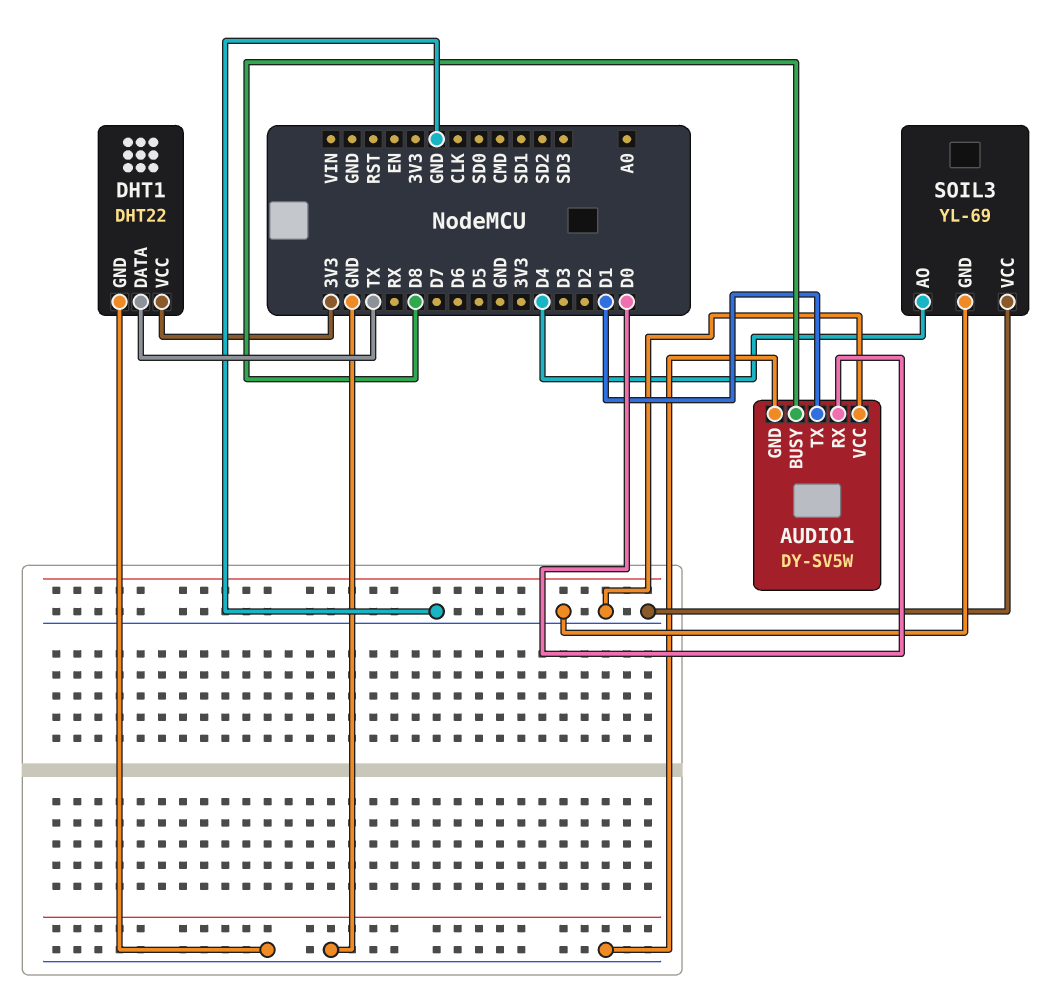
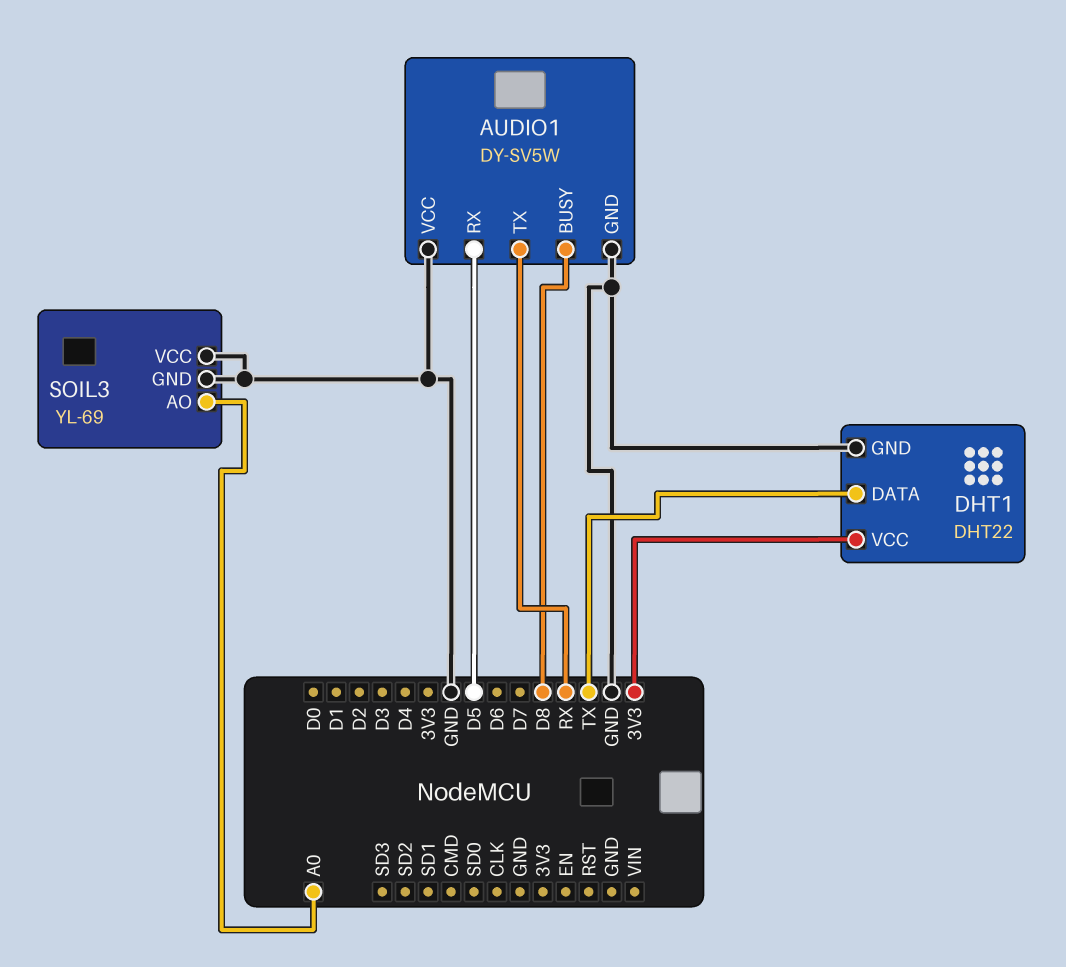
AUDIO1 pin RX: D0 -> D5
AUDIO1 pin TX: D1 -> RX
SOIL3 pin AO: D4 -> A0

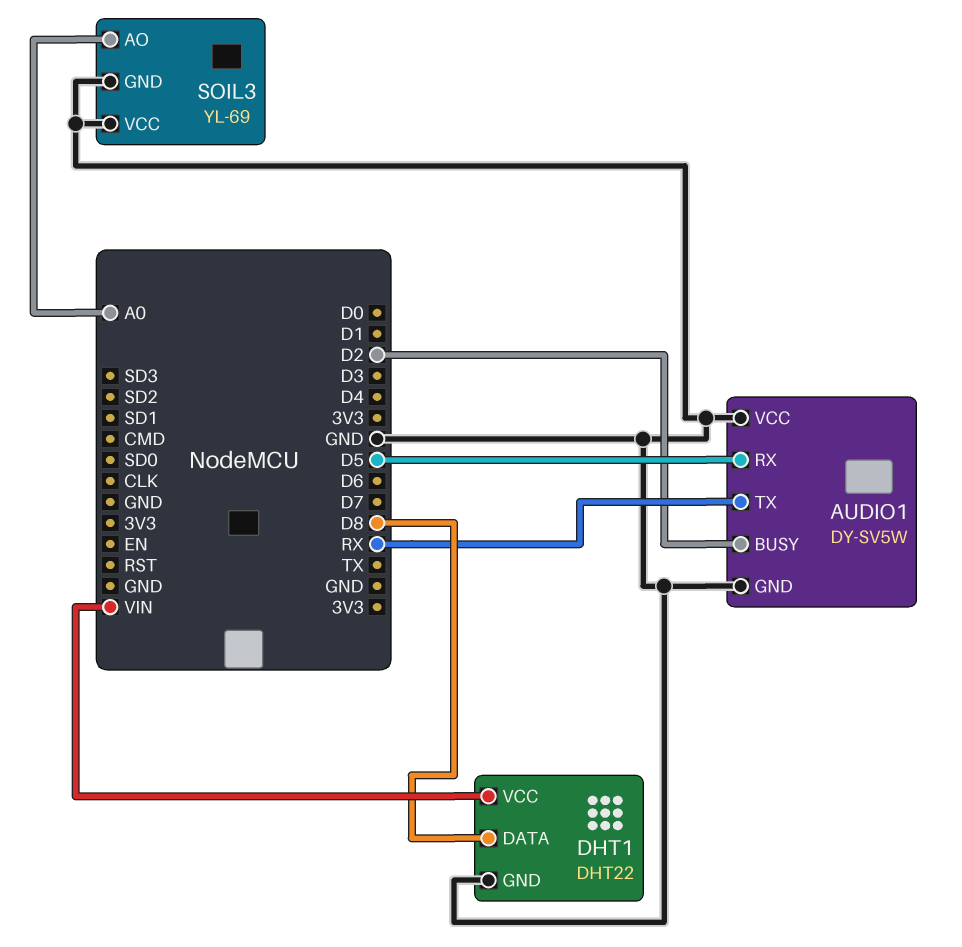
AUDIO1 pin BUSY: D8 -> D2
DHT1 pin DATA: TX -> D8
DHT1 pin VCC: 3V3 -> VIN

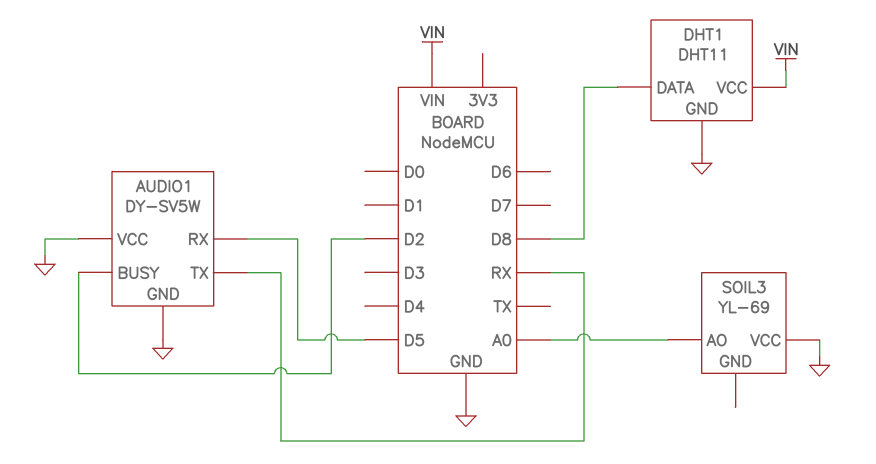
DHT1: DHT22 -> DHT11
SOIL3 pin GND: GND -> none

